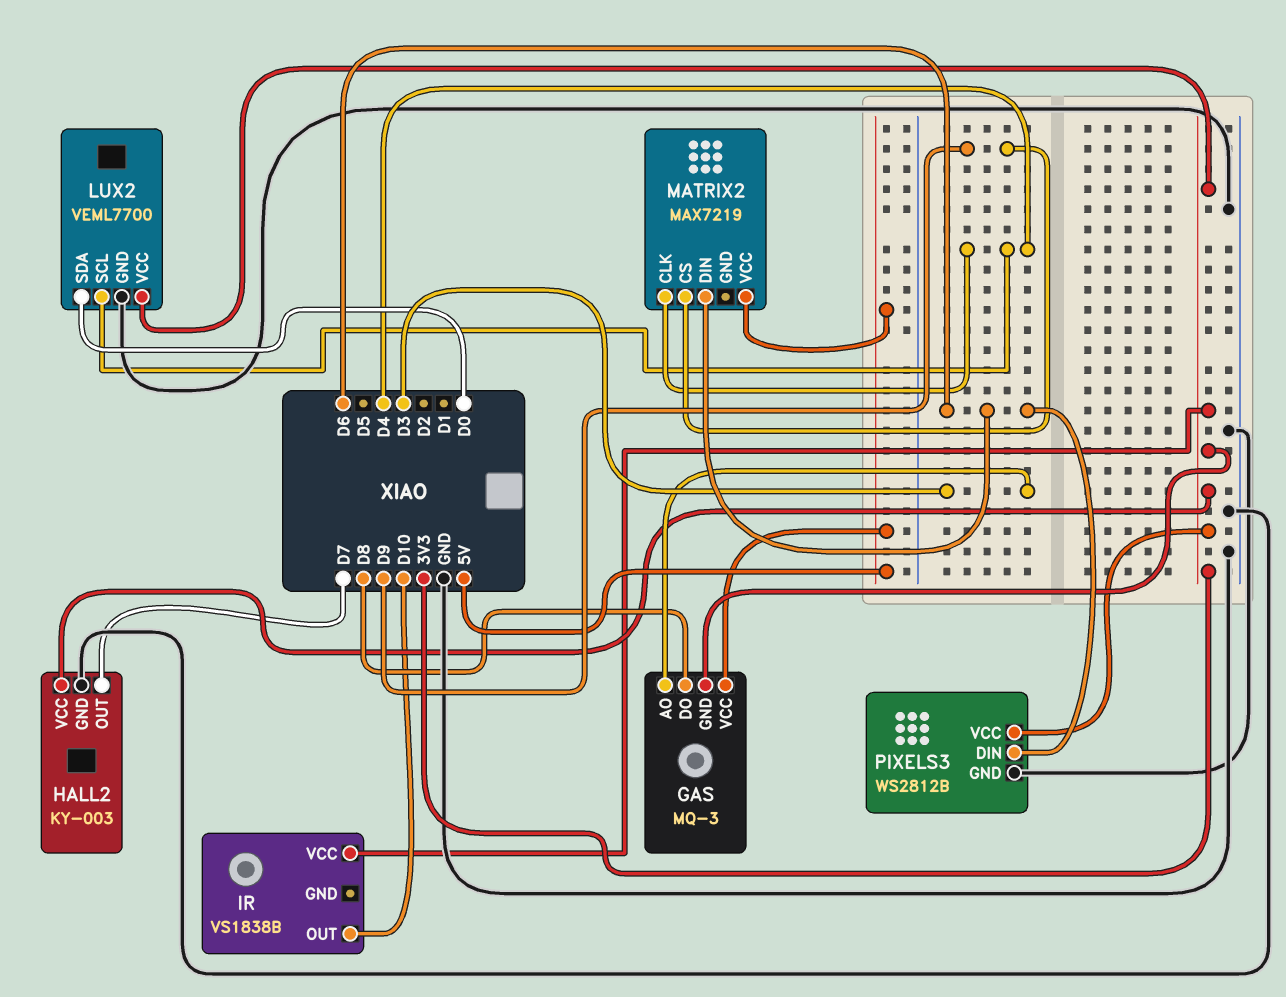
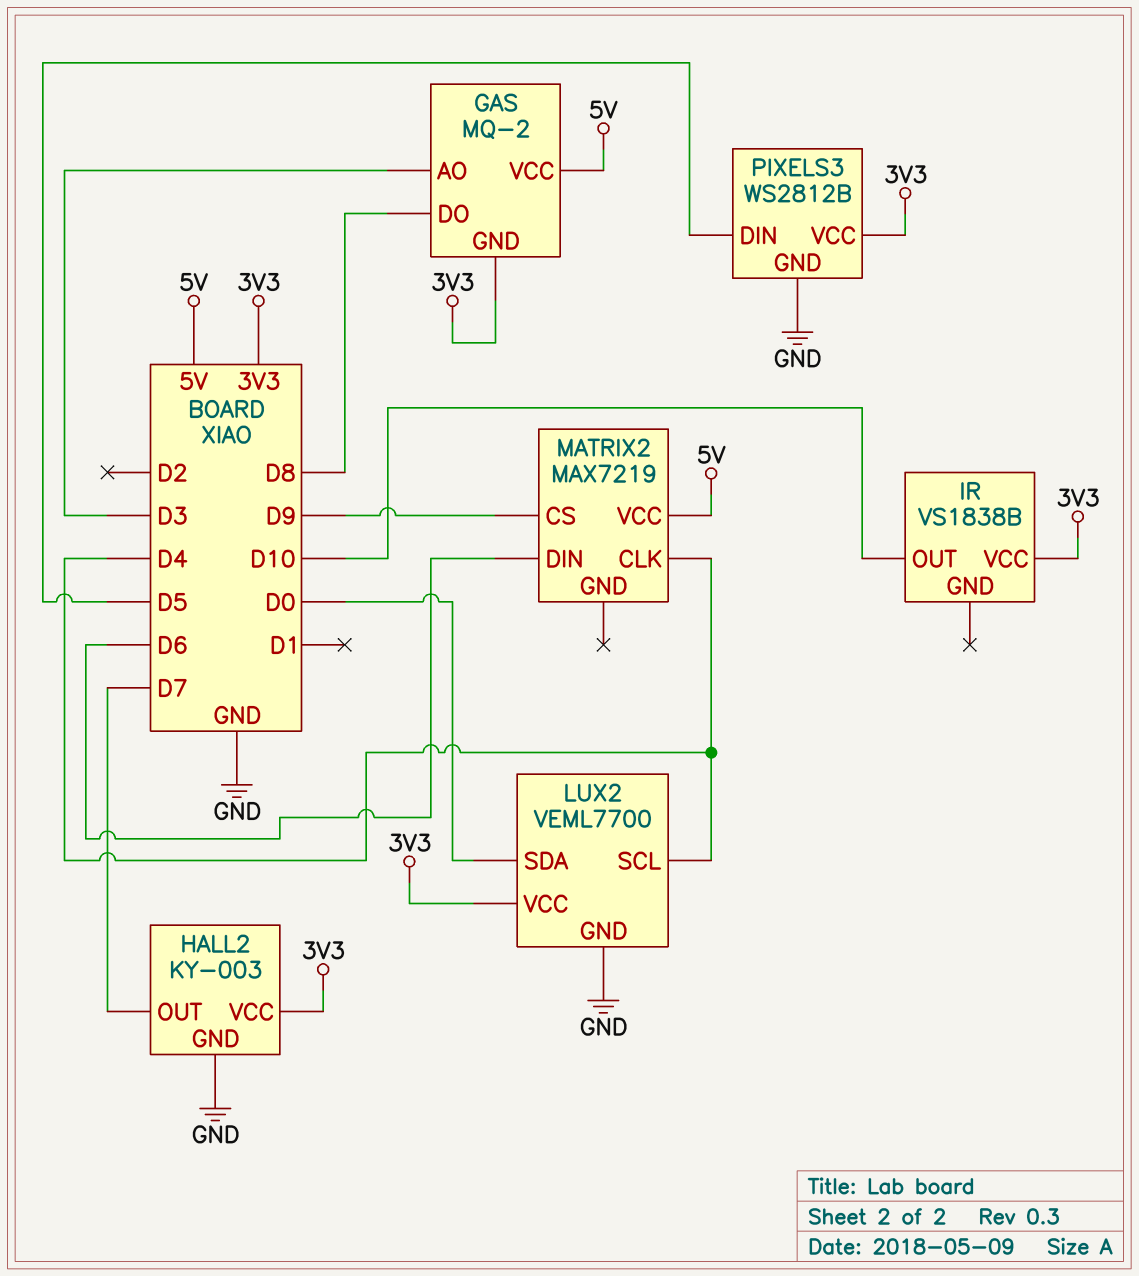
GAS: MQ-3 -> MQ-2
PIXELS3 pin DIN: D6 -> D5

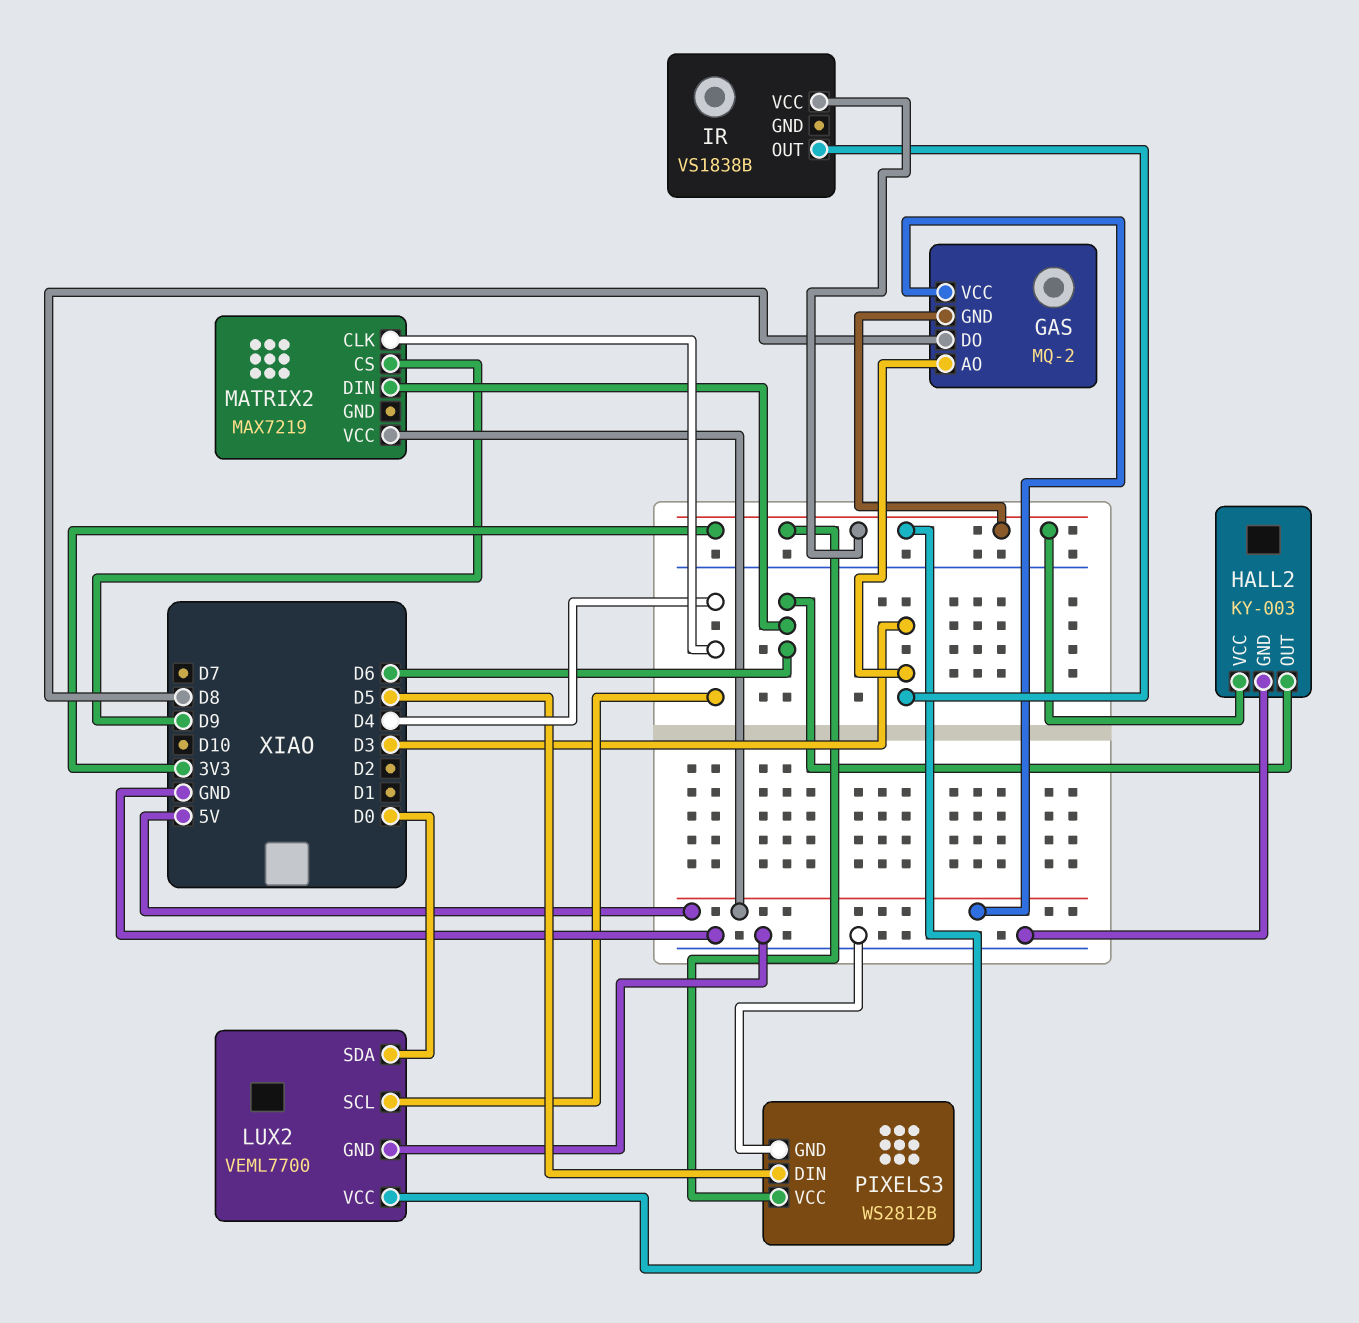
HALL2 pin OUT: D7 -> D6
IR pin OUT: D10 -> D3

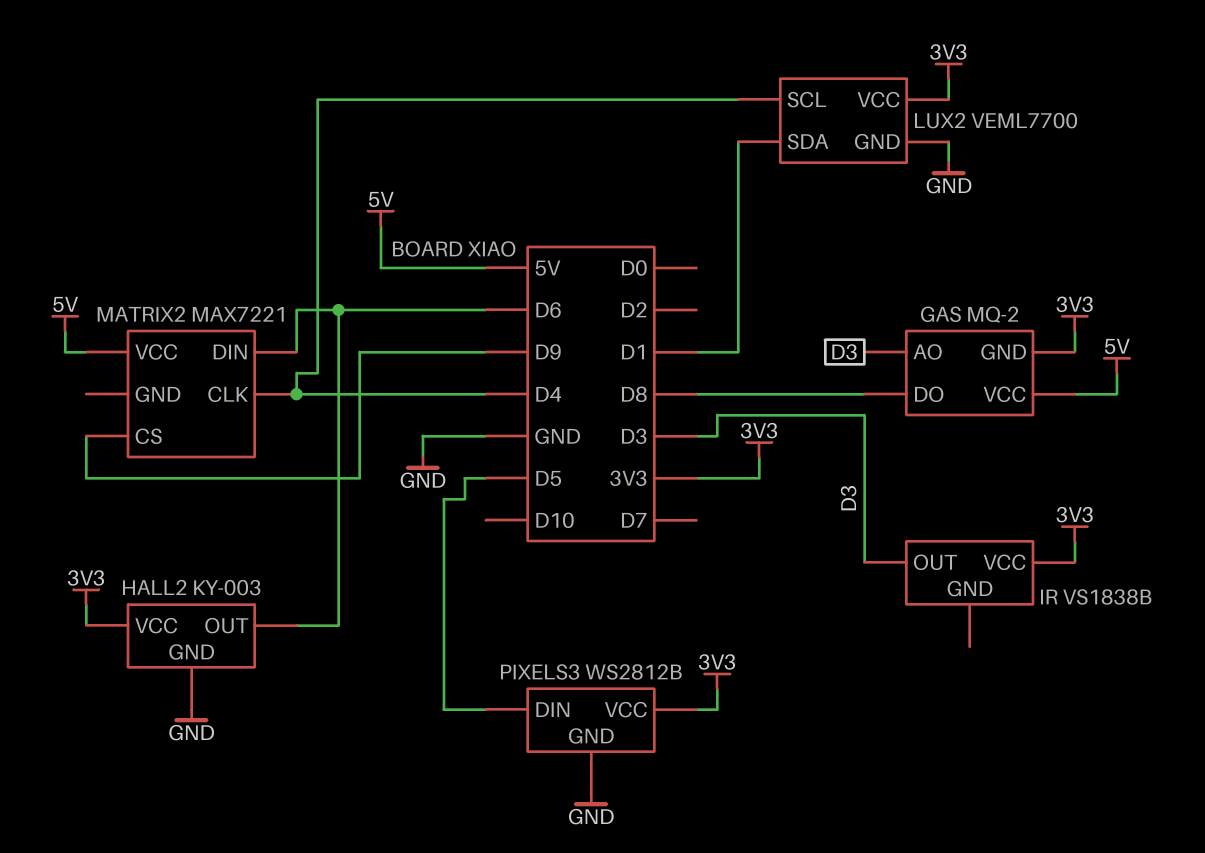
LUX2 pin SDA: D0 -> D1
MATRIX2: MAX7219 -> MAX7221

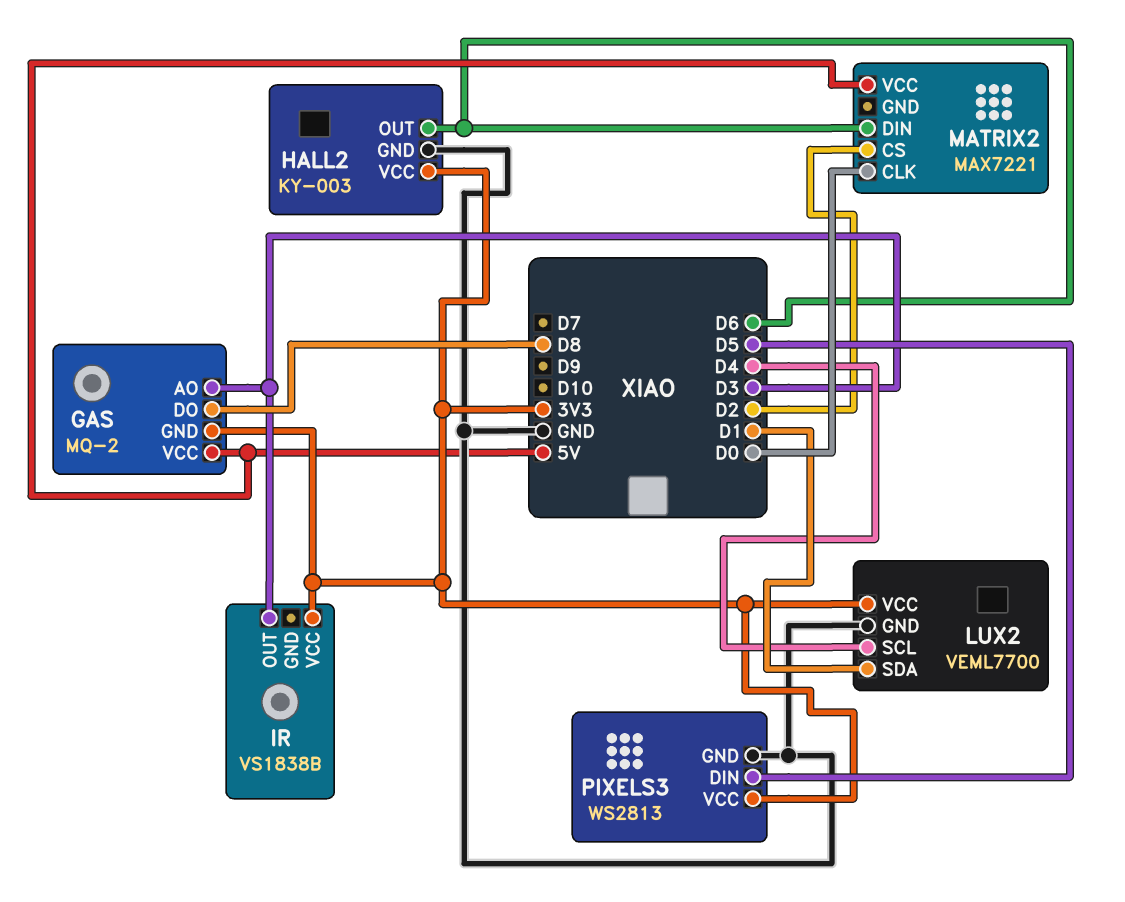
MATRIX2 pin CLK: D4 -> D0
MATRIX2 pin CS: D9 -> D2
PIXELS3: WS2812B -> WS2813

